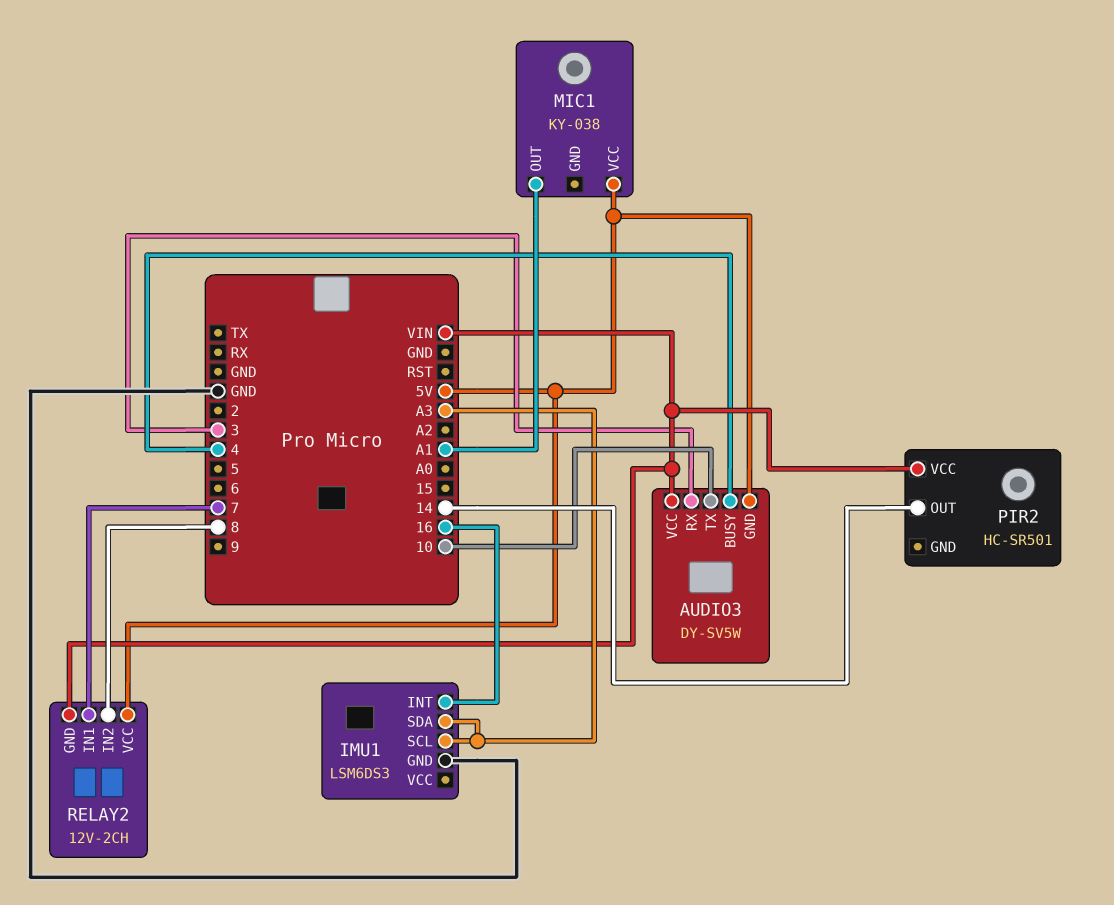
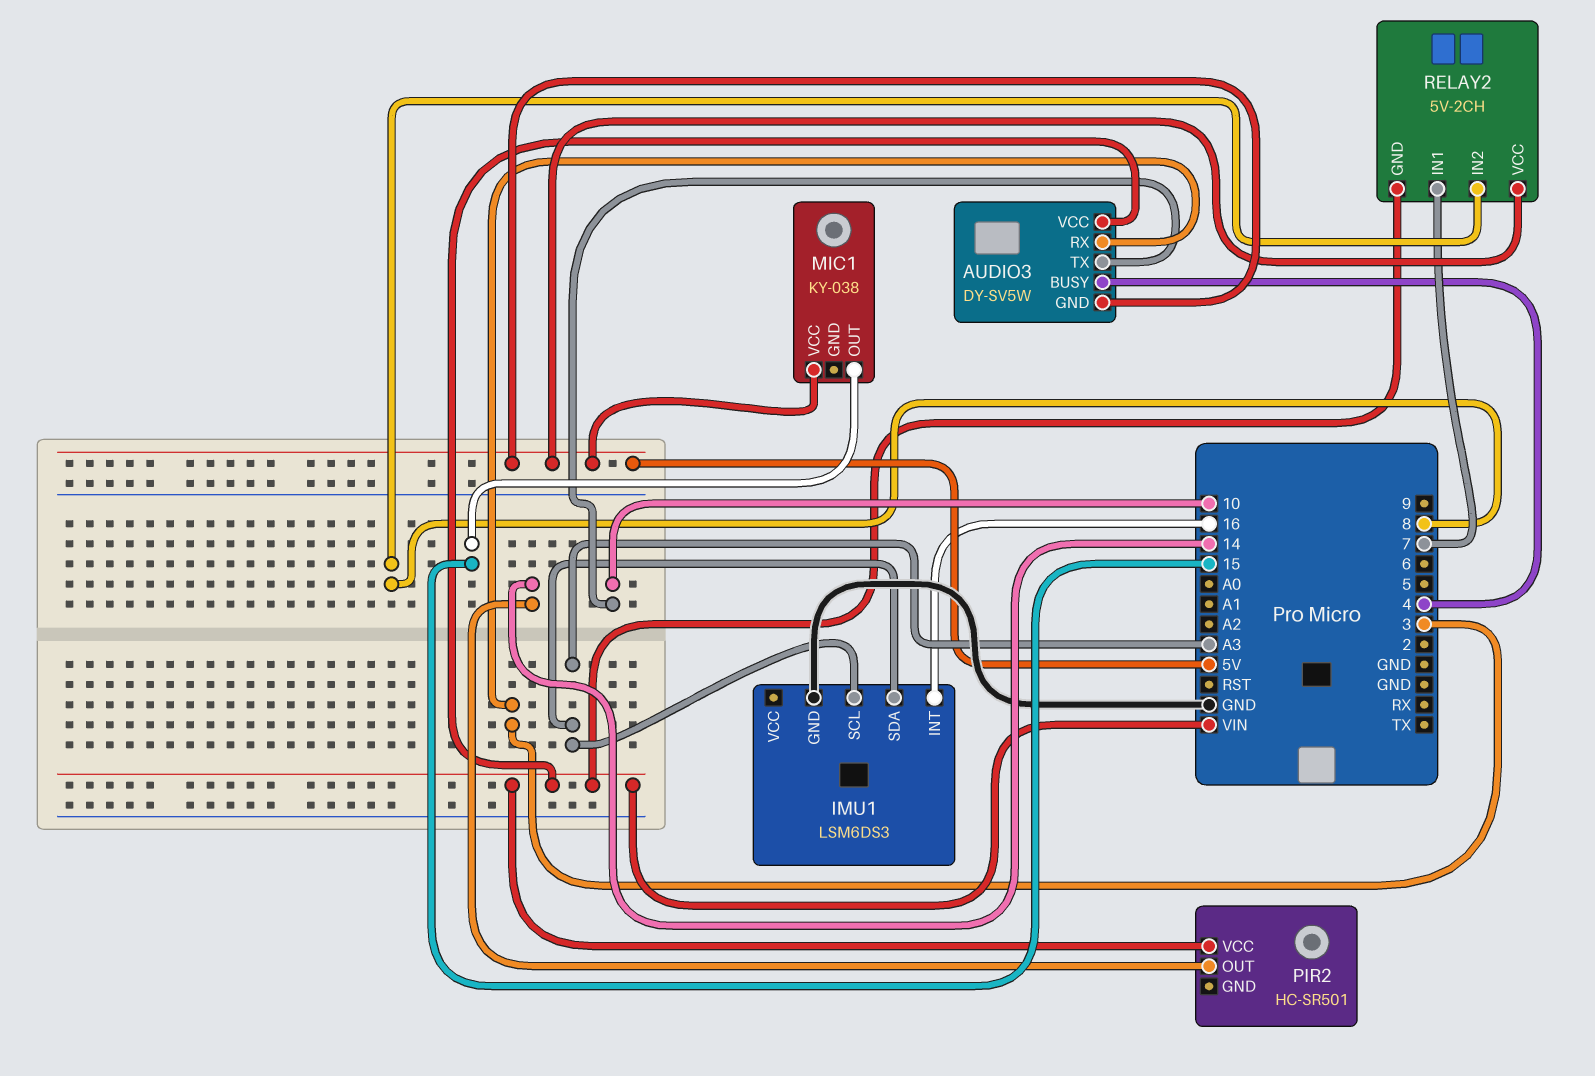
MIC1 pin OUT: A1 -> 15
RELAY2: 12V-2CH -> 5V-2CH

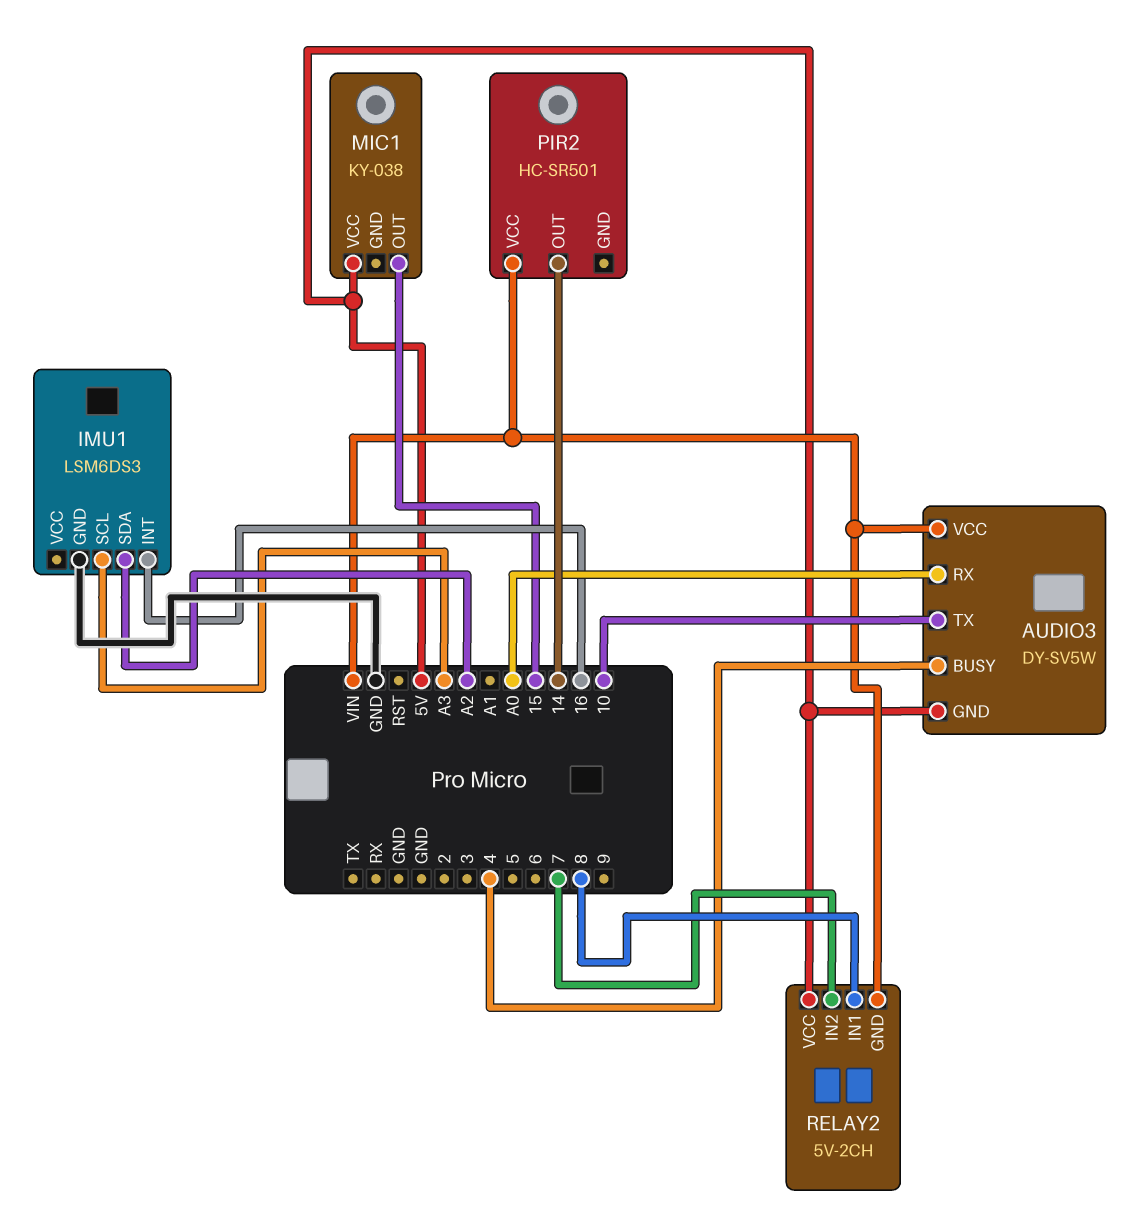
AUDIO3 pin RX: 3 -> A0
IMU1 pin SDA: A3 -> A2
RELAY2 pin IN1: 7 -> 8
RELAY2 pin IN2: 8 -> 7

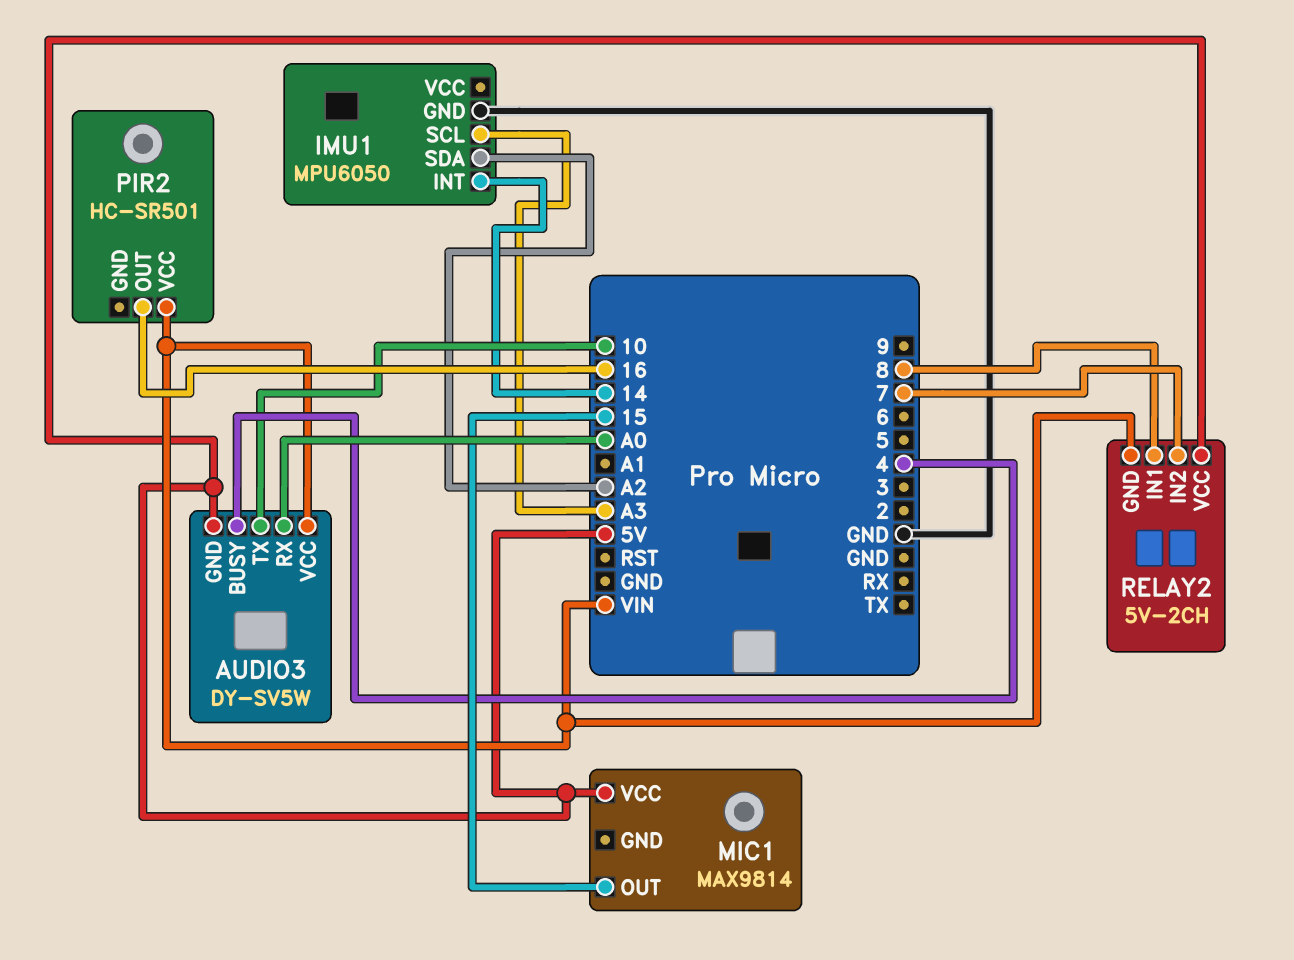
IMU1: LSM6DS3 -> MPU6050
IMU1 pin INT: 16 -> 14
MIC1: KY-038 -> MAX9814
PIR2 pin OUT: 14 -> 16

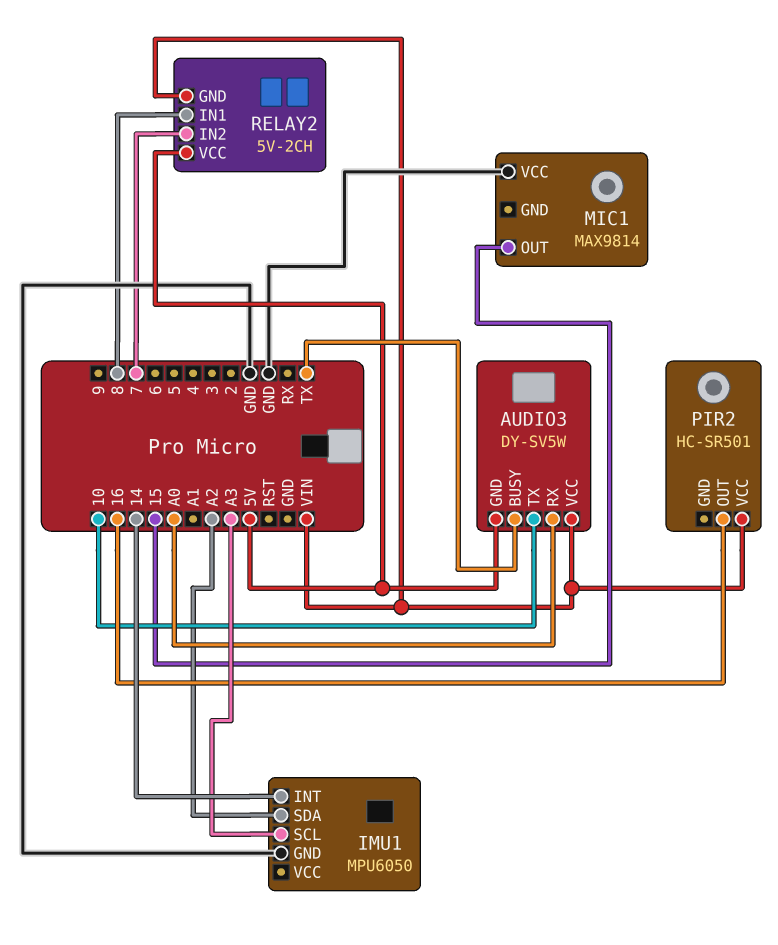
AUDIO3 pin BUSY: 4 -> TX
MIC1 pin VCC: 5V -> GND

